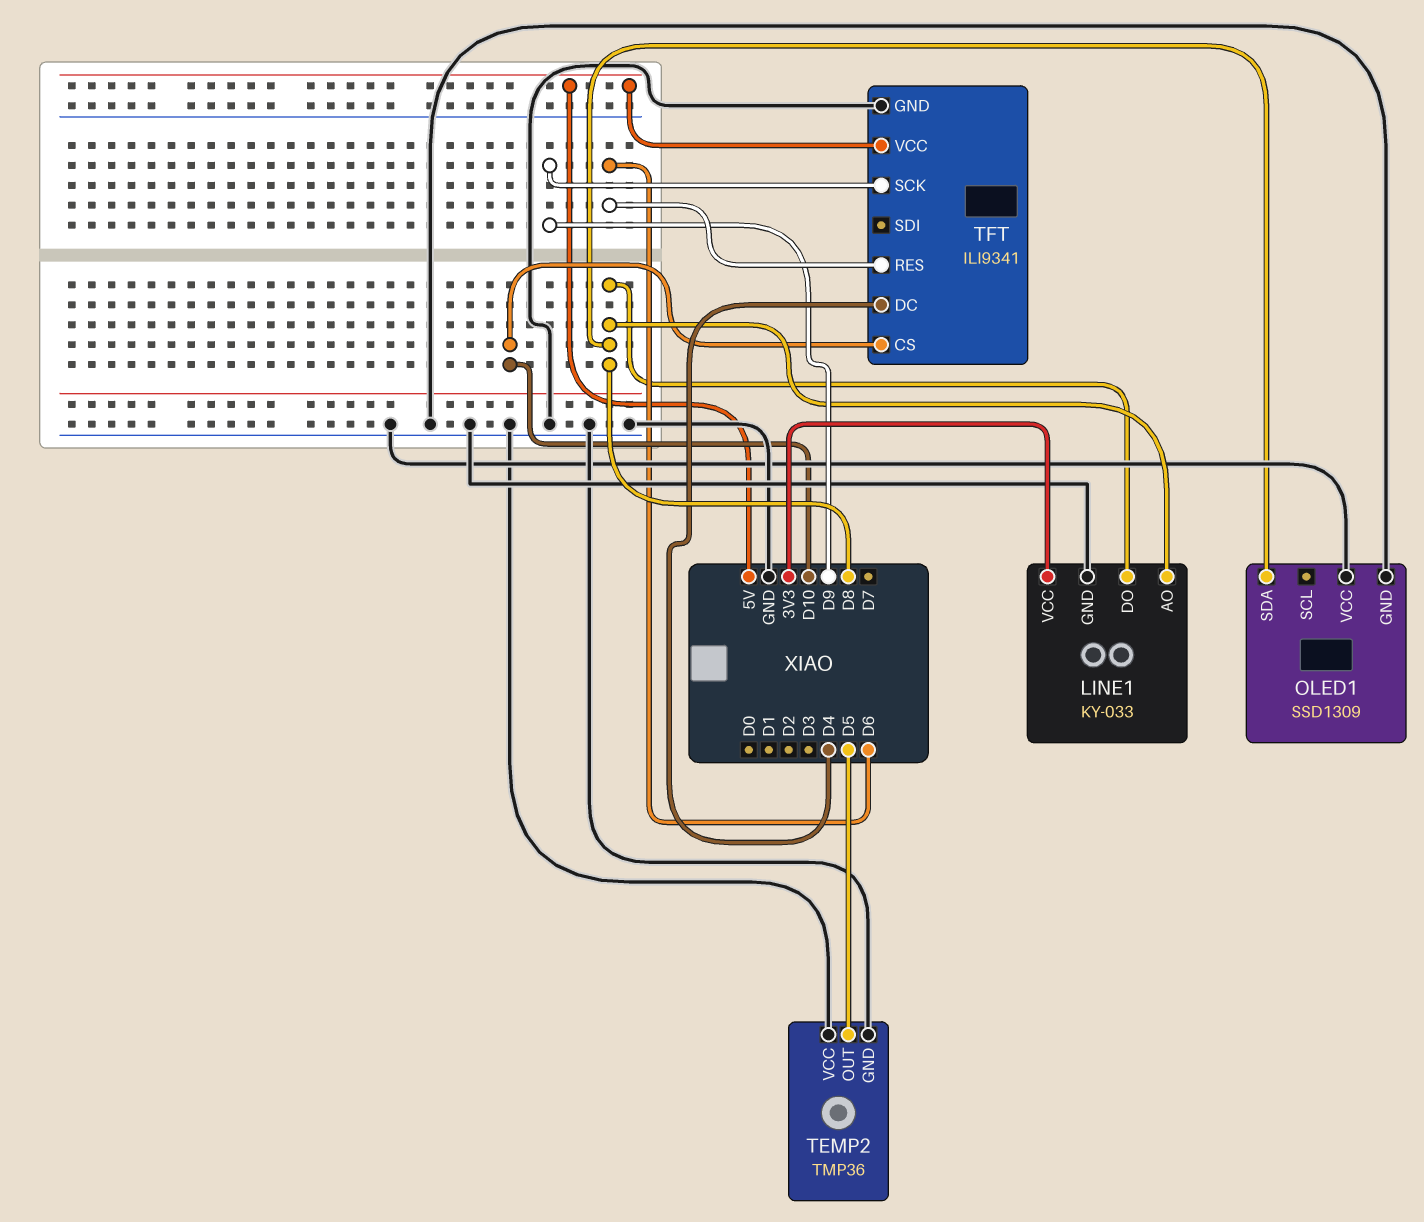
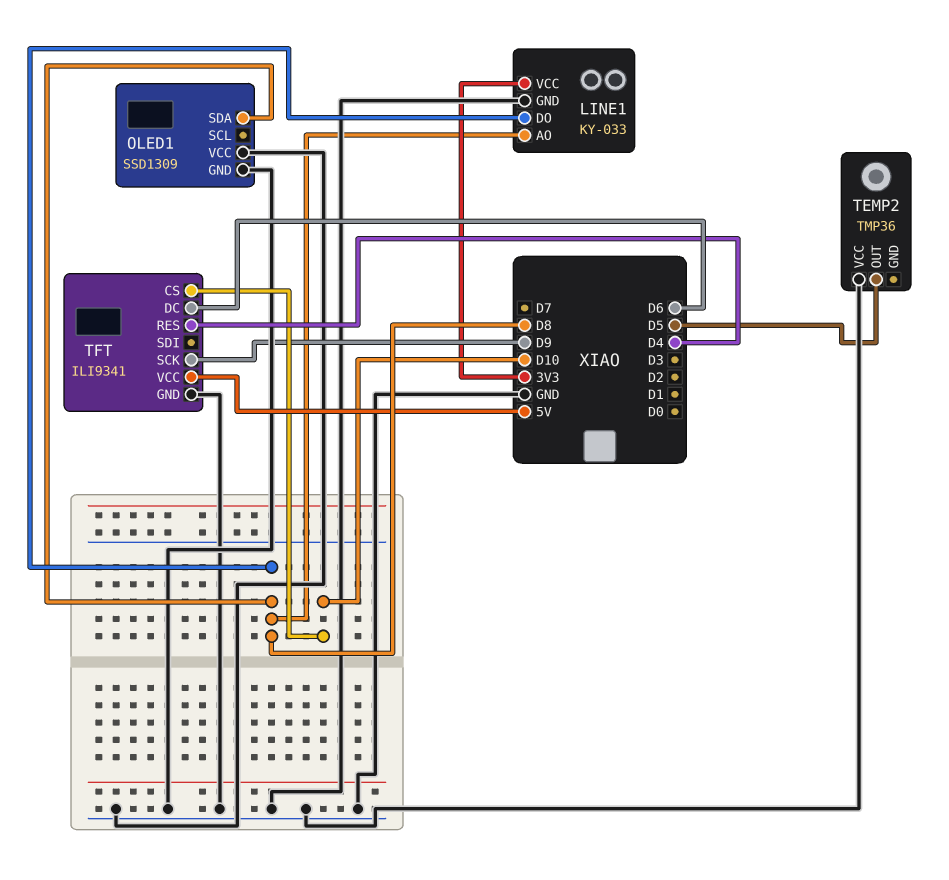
TEMP2 pin GND: GND -> none
TFT pin DC: D4 -> D6
TFT pin RES: D6 -> D4

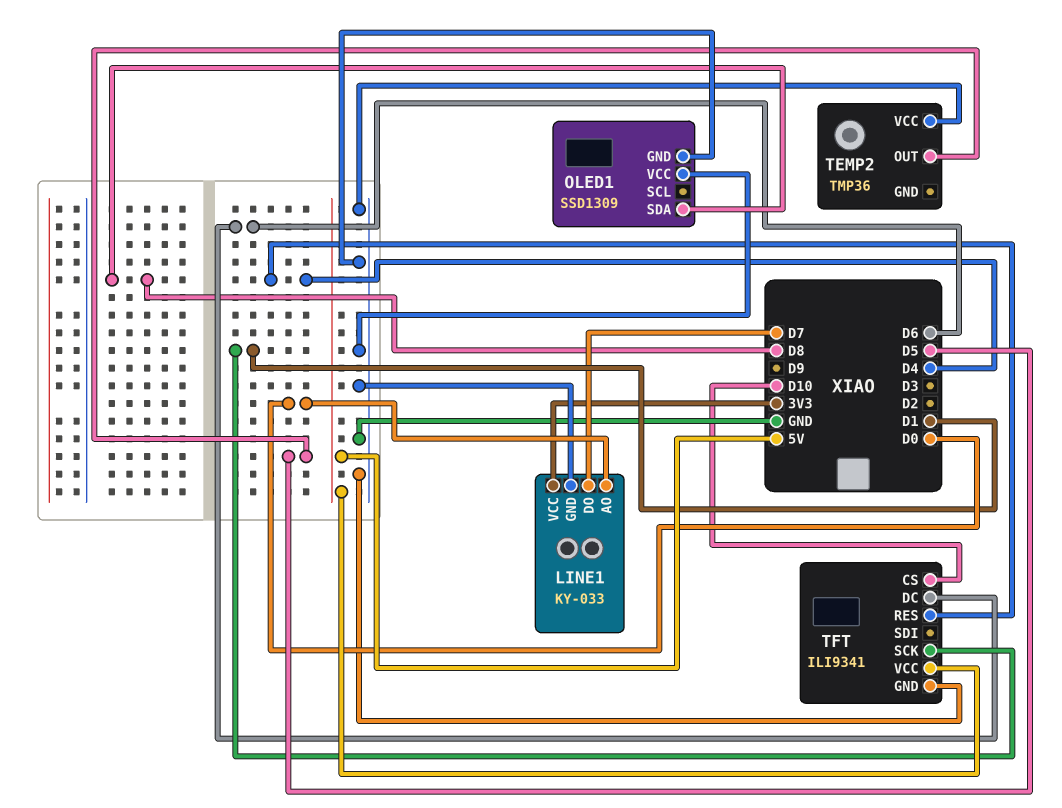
LINE1 pin AO: D8 -> D0
LINE1 pin DO: D8 -> D7
TFT pin SCK: D9 -> D1

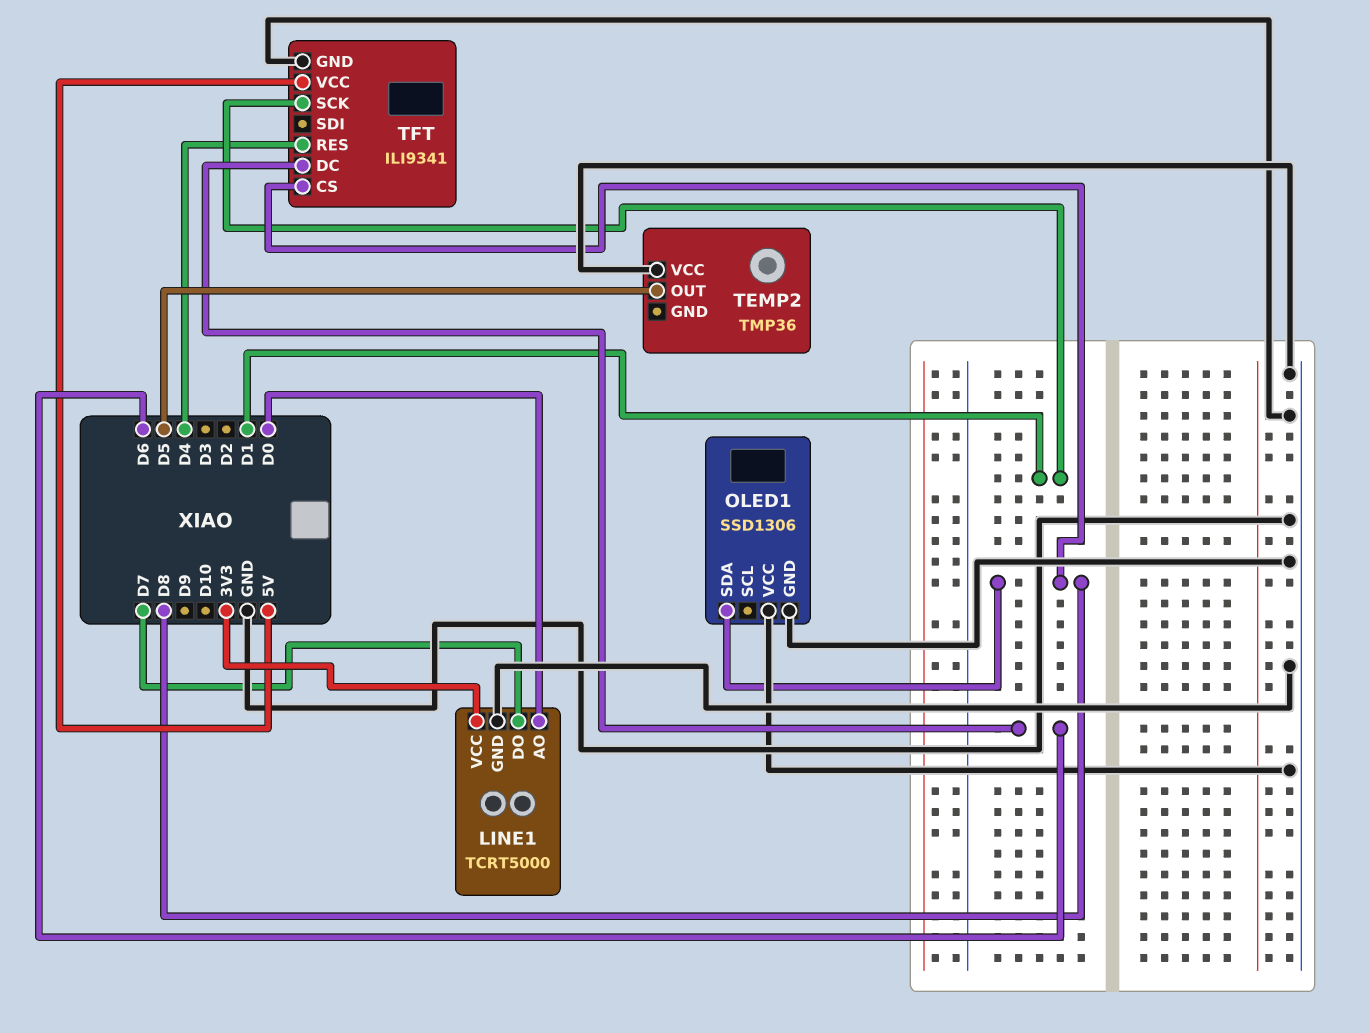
LINE1: KY-033 -> TCRT5000
OLED1: SSD1309 -> SSD1306
TFT pin CS: D10 -> D8

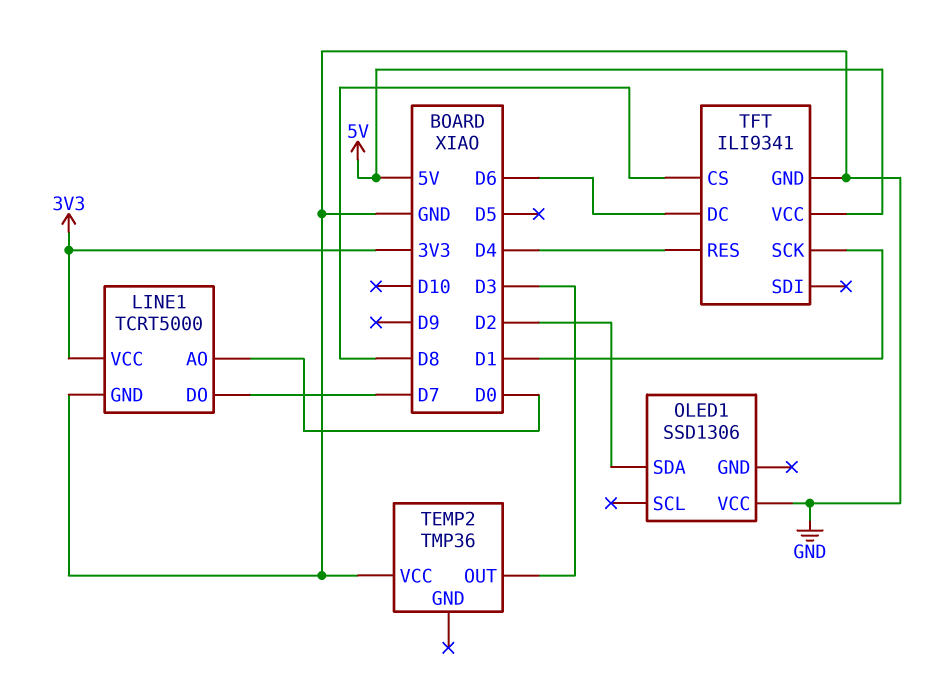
OLED1 pin GND: GND -> none
OLED1 pin SDA: D8 -> D2
TEMP2 pin OUT: D5 -> D3

